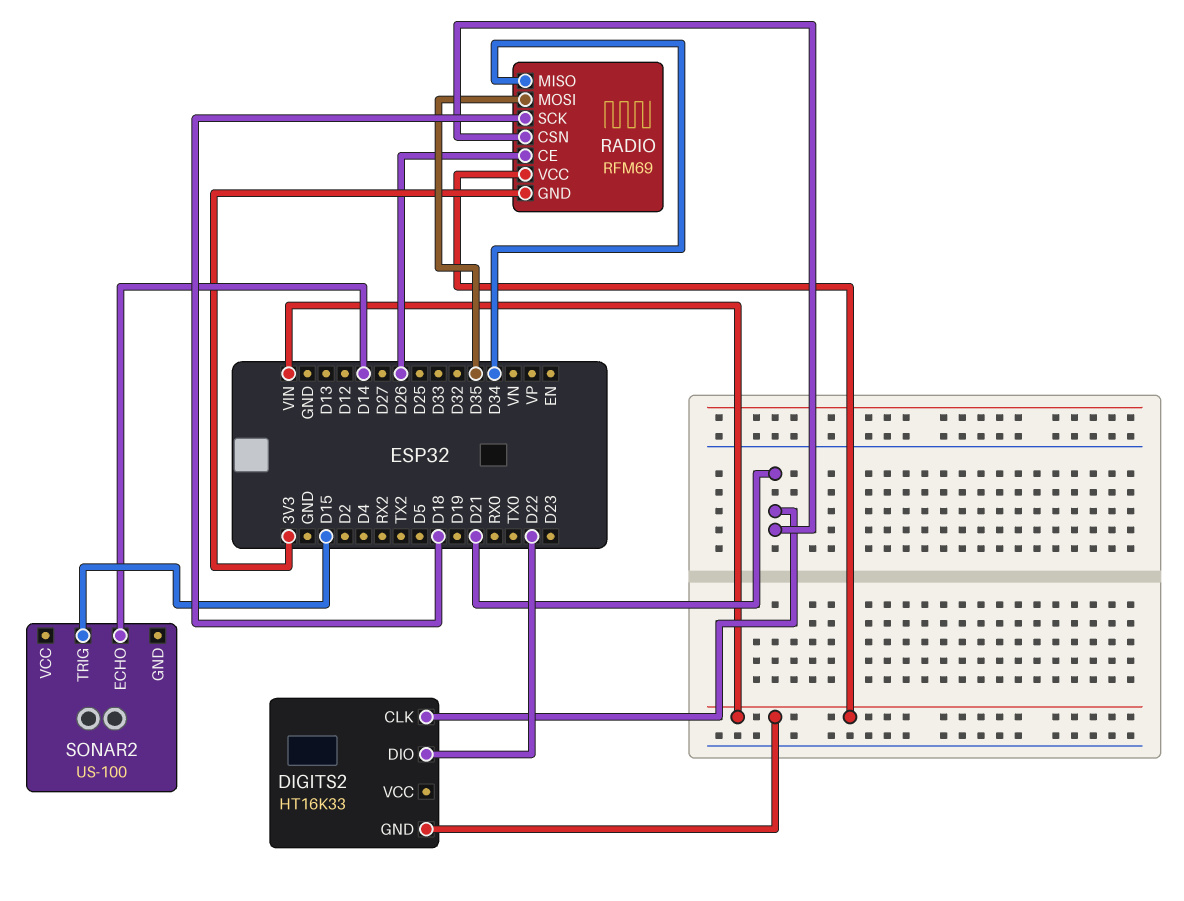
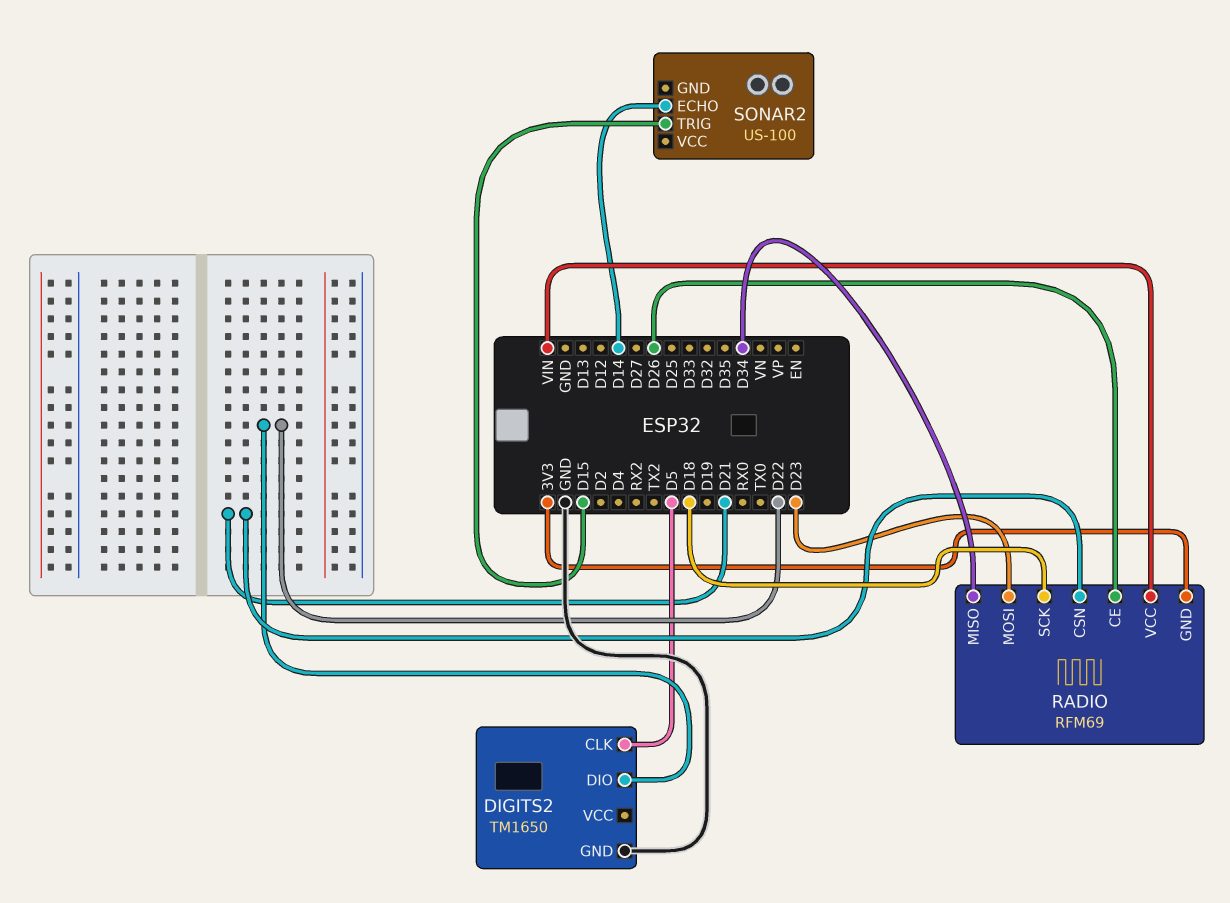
DIGITS2: HT16K33 -> TM1650
DIGITS2 pin CLK: D21 -> D5
DIGITS2 pin GND: VIN -> GND
RADIO pin MOSI: D35 -> D23

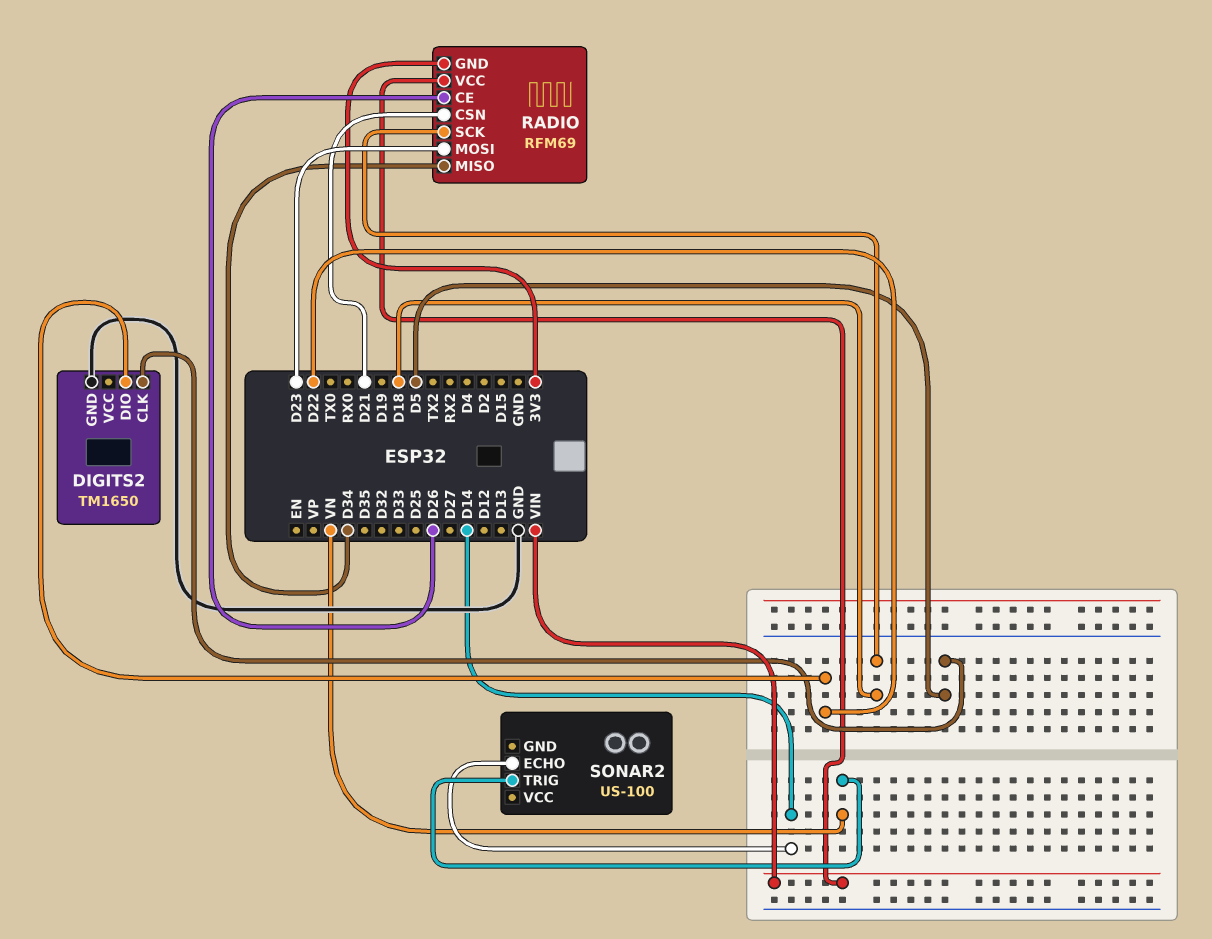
SONAR2 pin TRIG: D15 -> VN

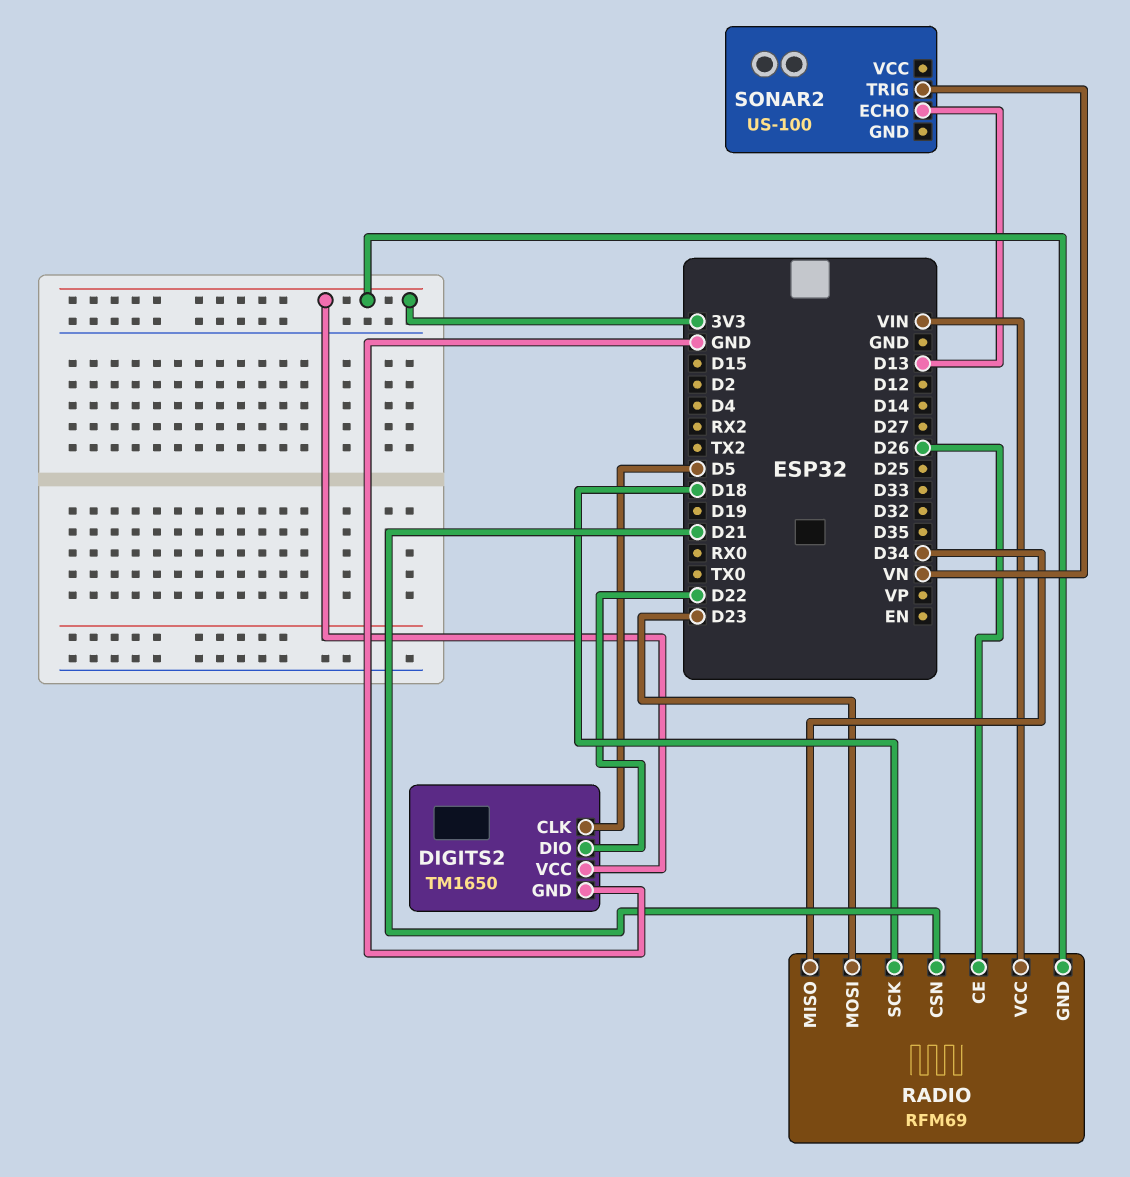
DIGITS2 pin VCC: none -> 3V3
SONAR2 pin ECHO: D14 -> D13

